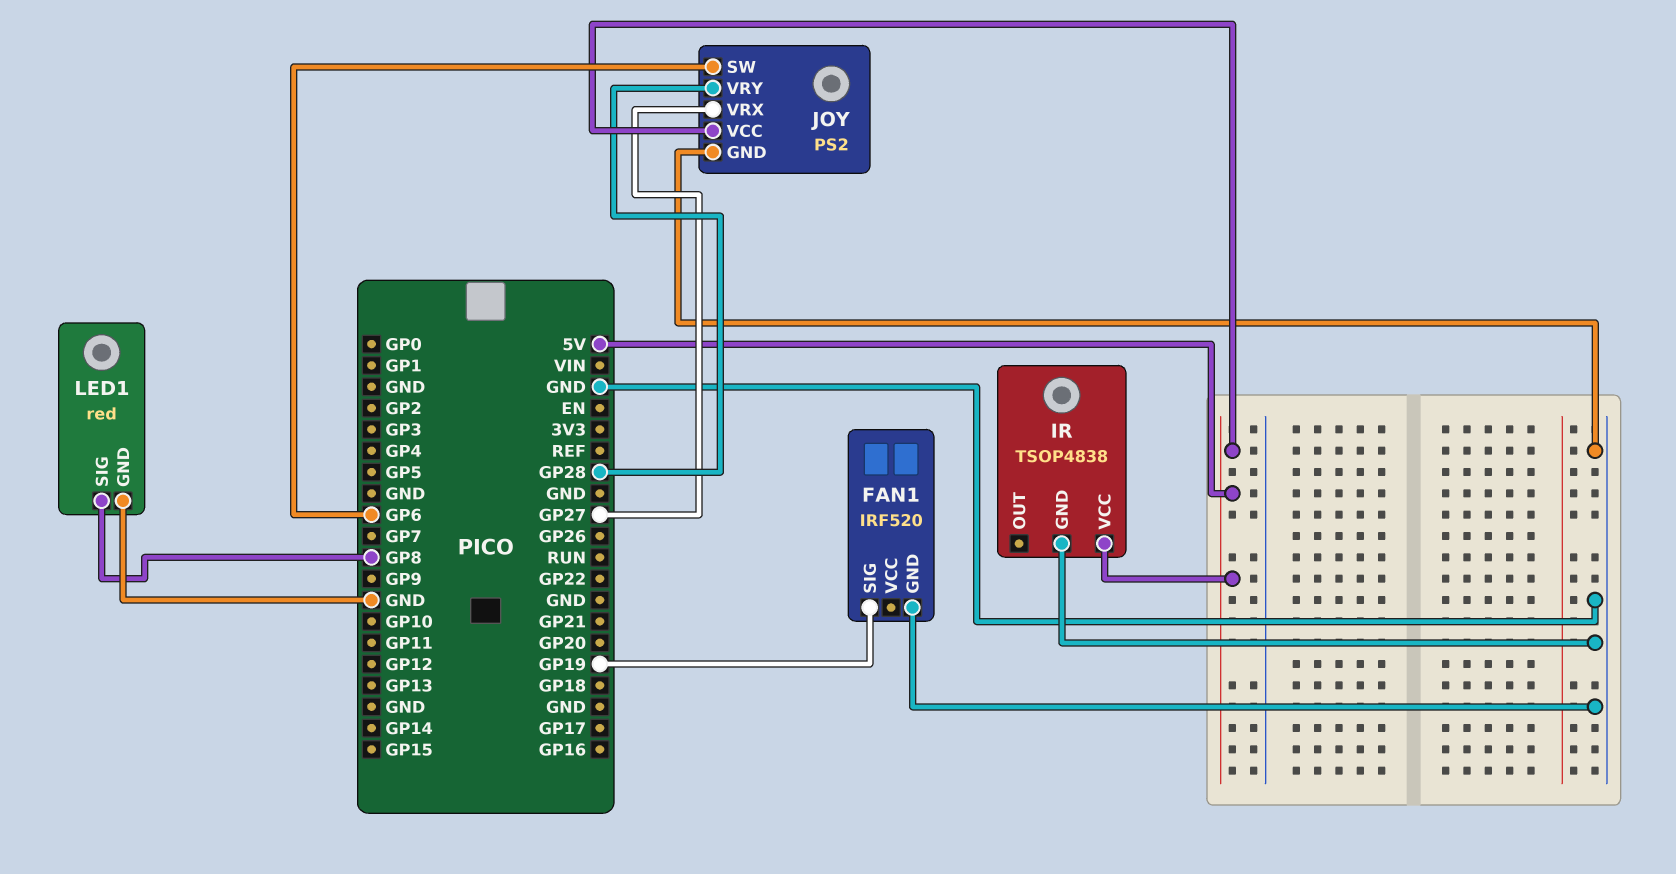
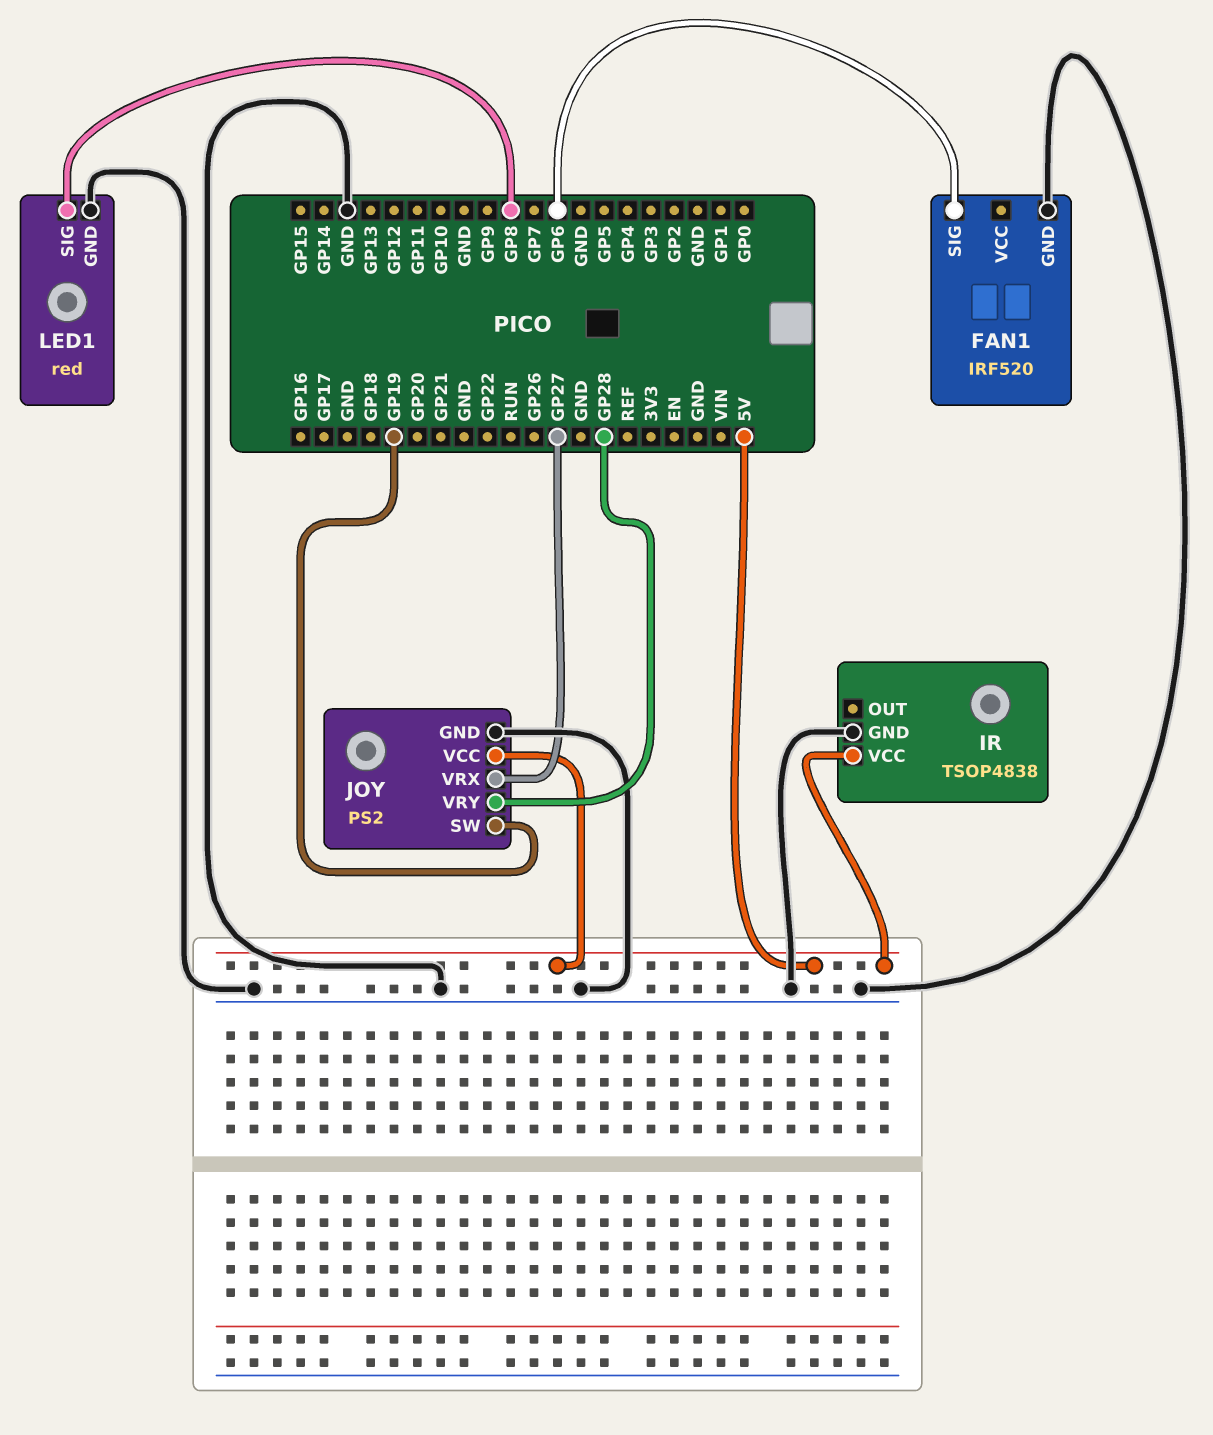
FAN1 pin SIG: GP19 -> GP6
JOY pin SW: GP6 -> GP19

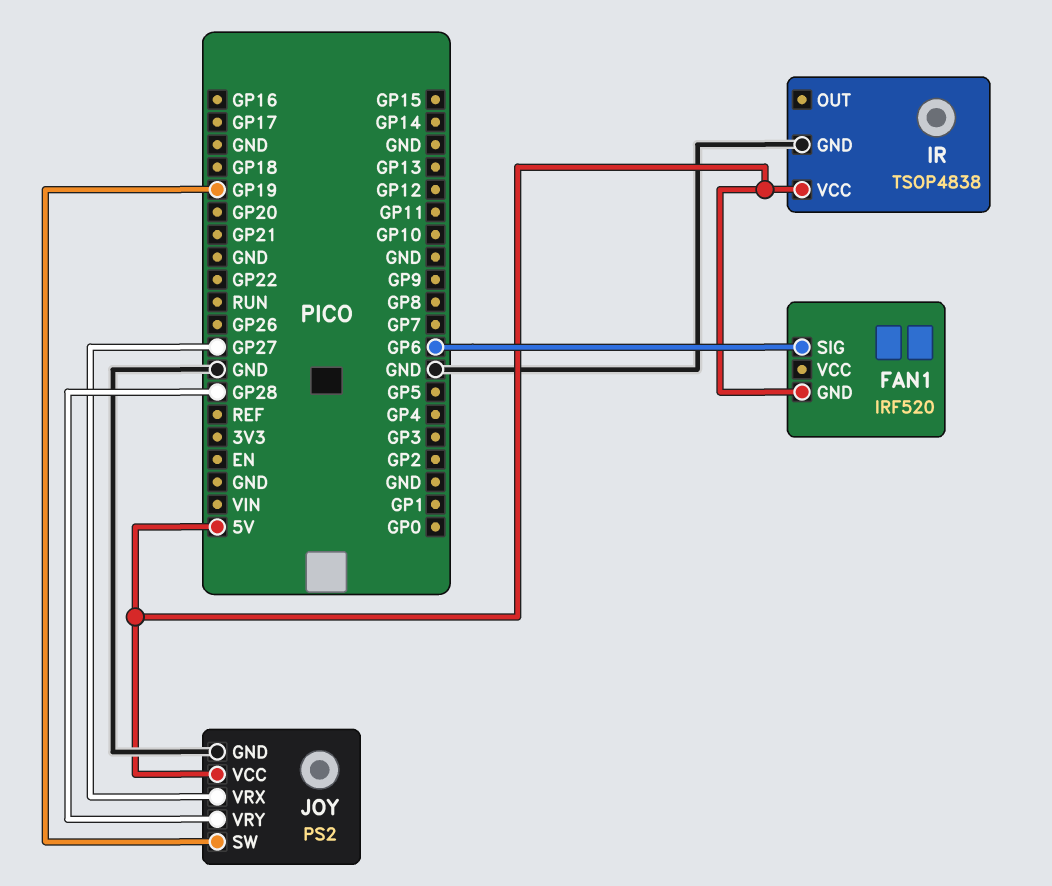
FAN1 pin GND: GND -> 5V
LED1: red -> none
LED1 pin GND: GND -> none
LED1 pin SIG: GP8 -> none

